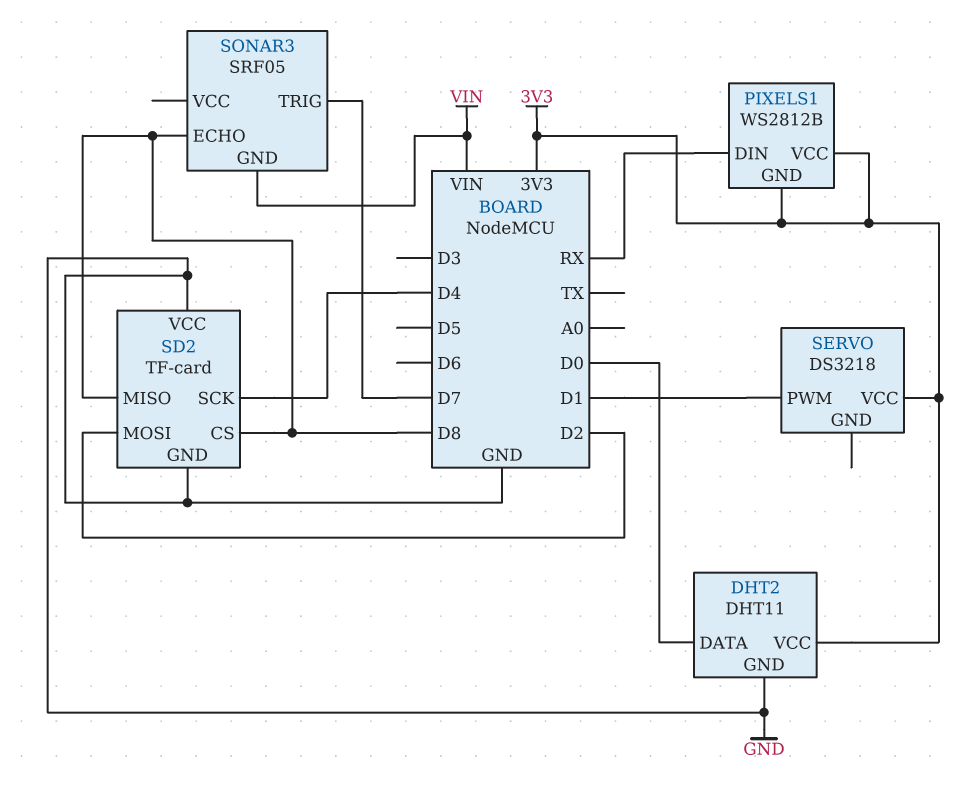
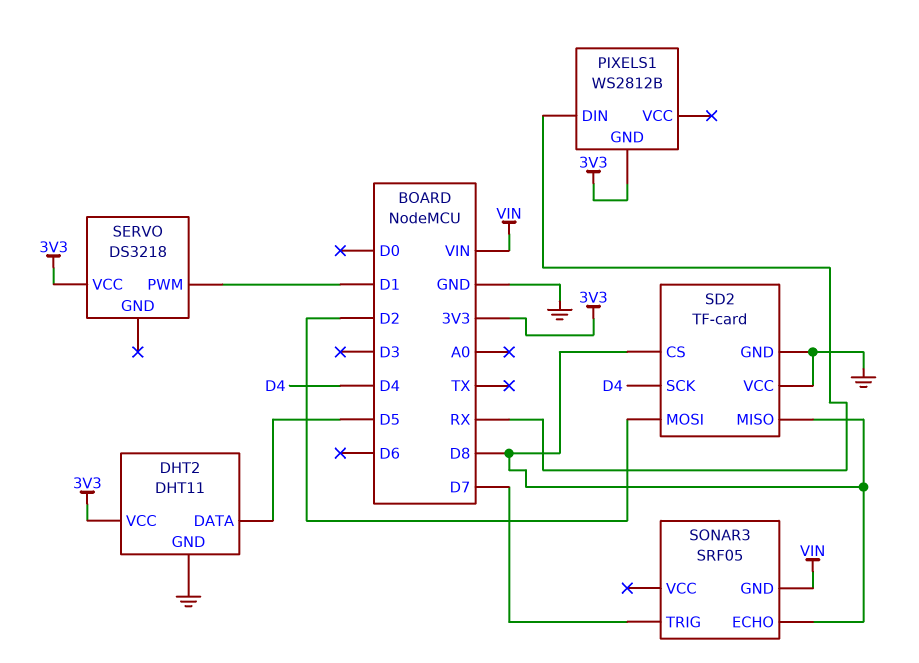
DHT2 pin DATA: D0 -> D5
PIXELS1 pin VCC: 3V3 -> none

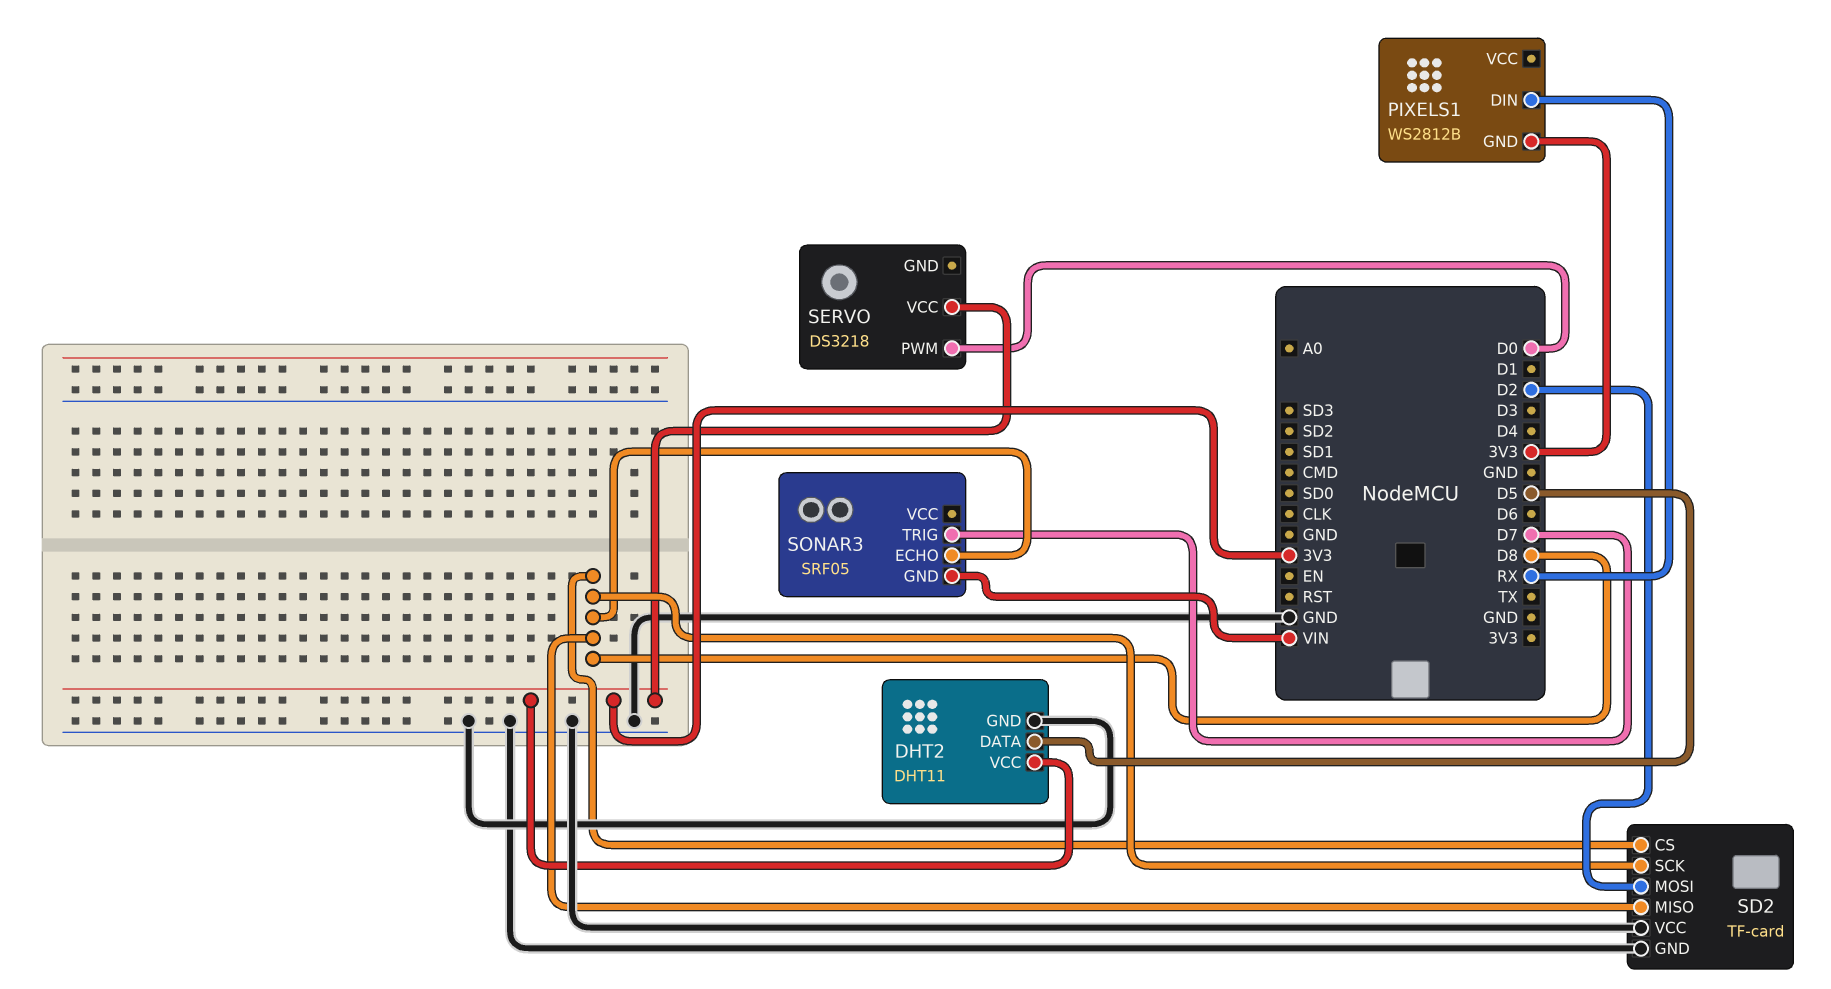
SD2 pin SCK: D4 -> D8
SERVO pin PWM: D1 -> D0

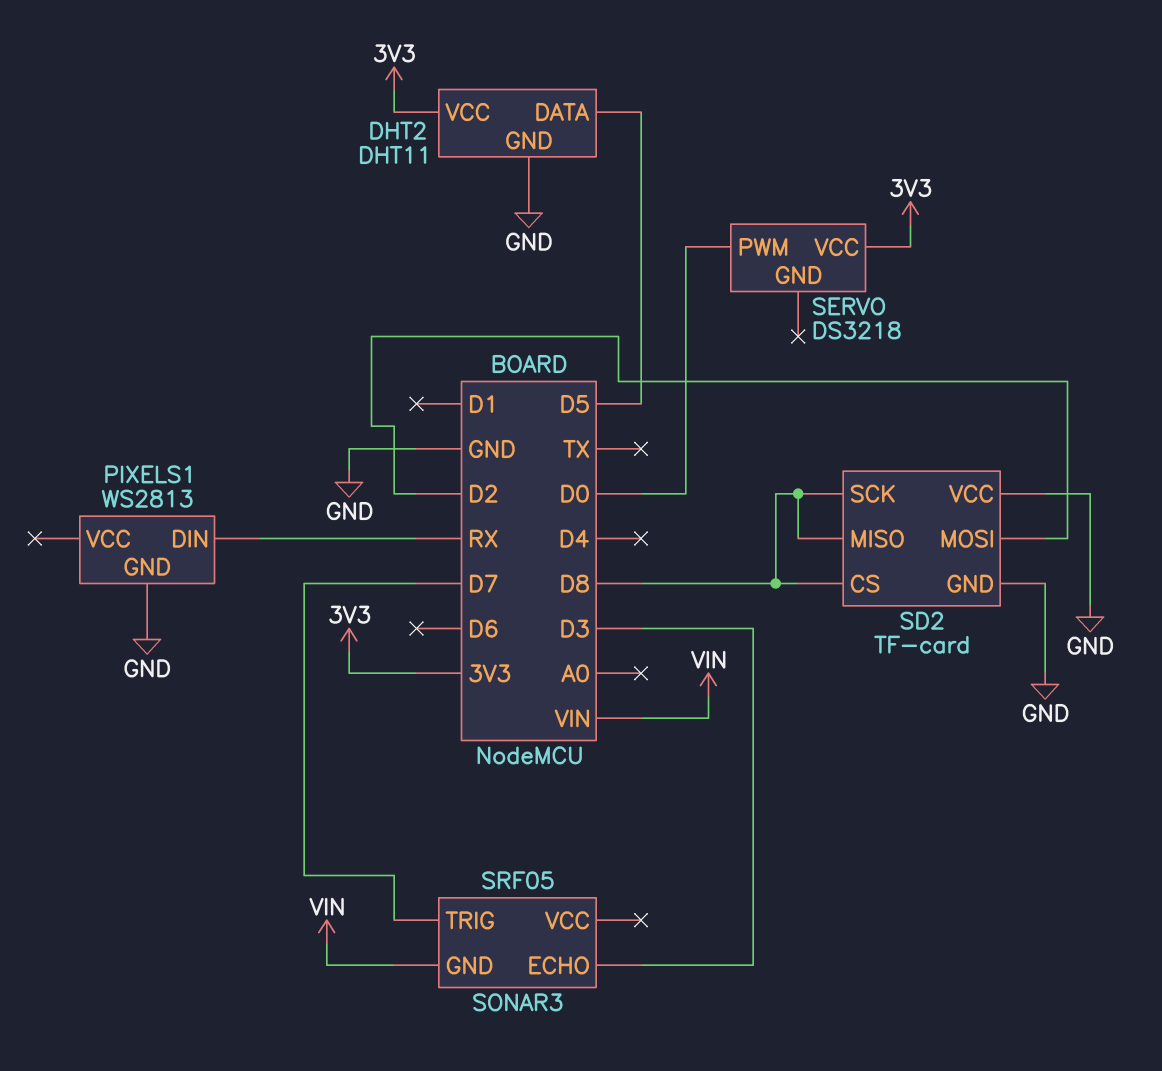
PIXELS1: WS2812B -> WS2813
PIXELS1 pin GND: 3V3 -> GND
SONAR3 pin ECHO: D8 -> D3

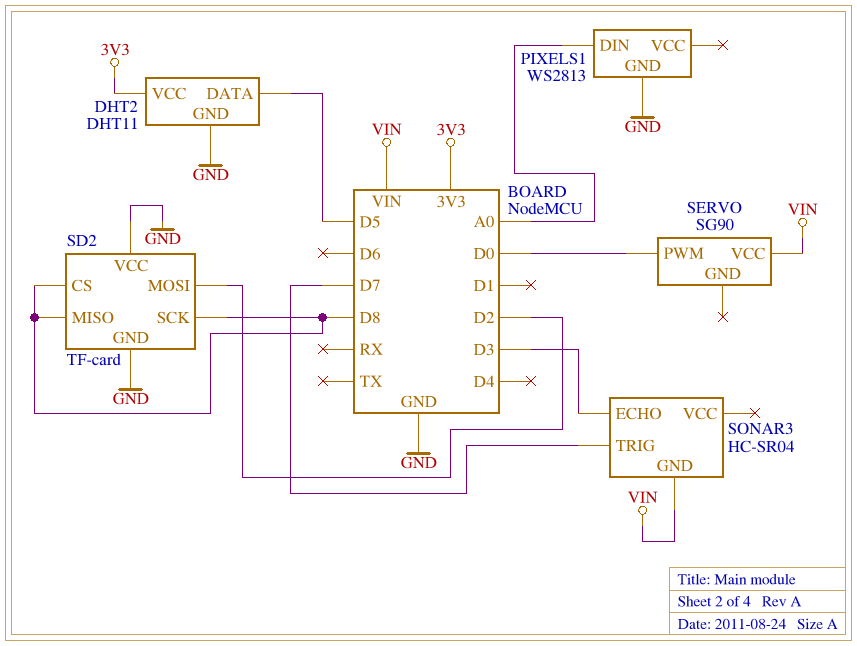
PIXELS1 pin DIN: RX -> A0
SERVO: DS3218 -> SG90
SERVO pin VCC: 3V3 -> VIN
SONAR3: SRF05 -> HC-SR04

